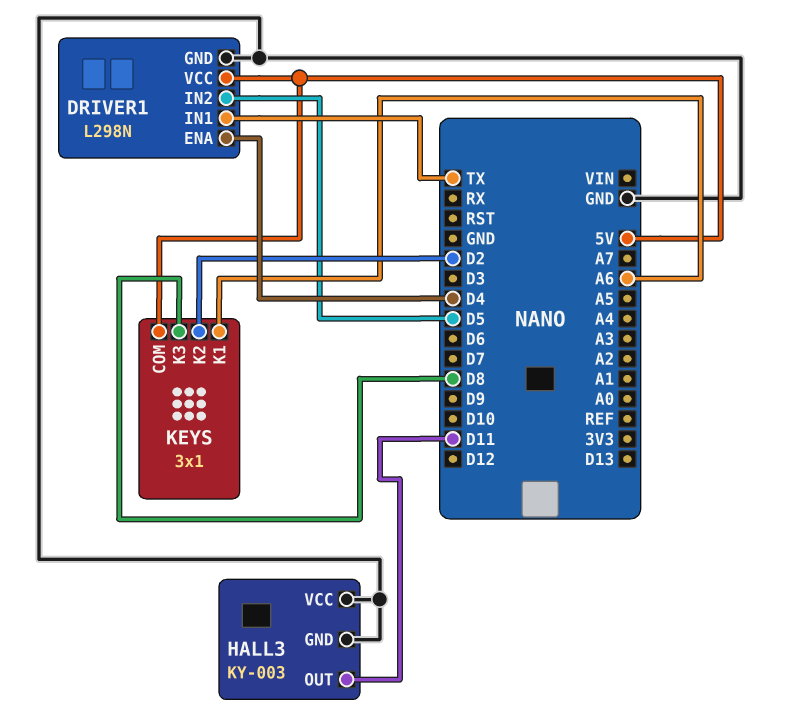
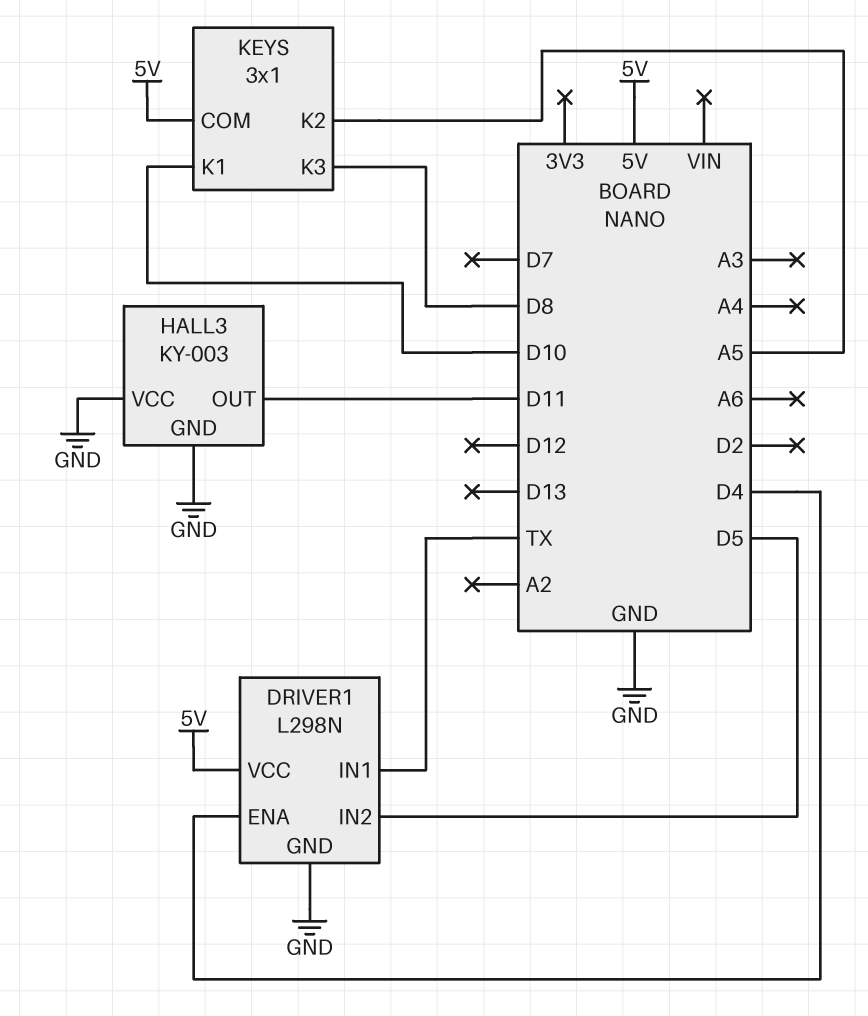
KEYS pin K1: A6 -> D10
KEYS pin K2: D2 -> A5

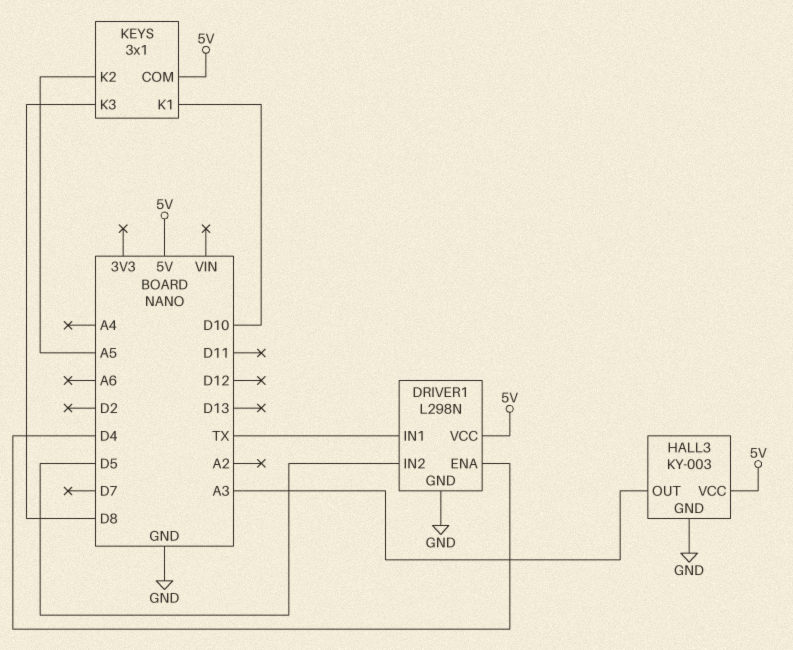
HALL3 pin OUT: D11 -> A3
HALL3 pin VCC: GND -> 5V

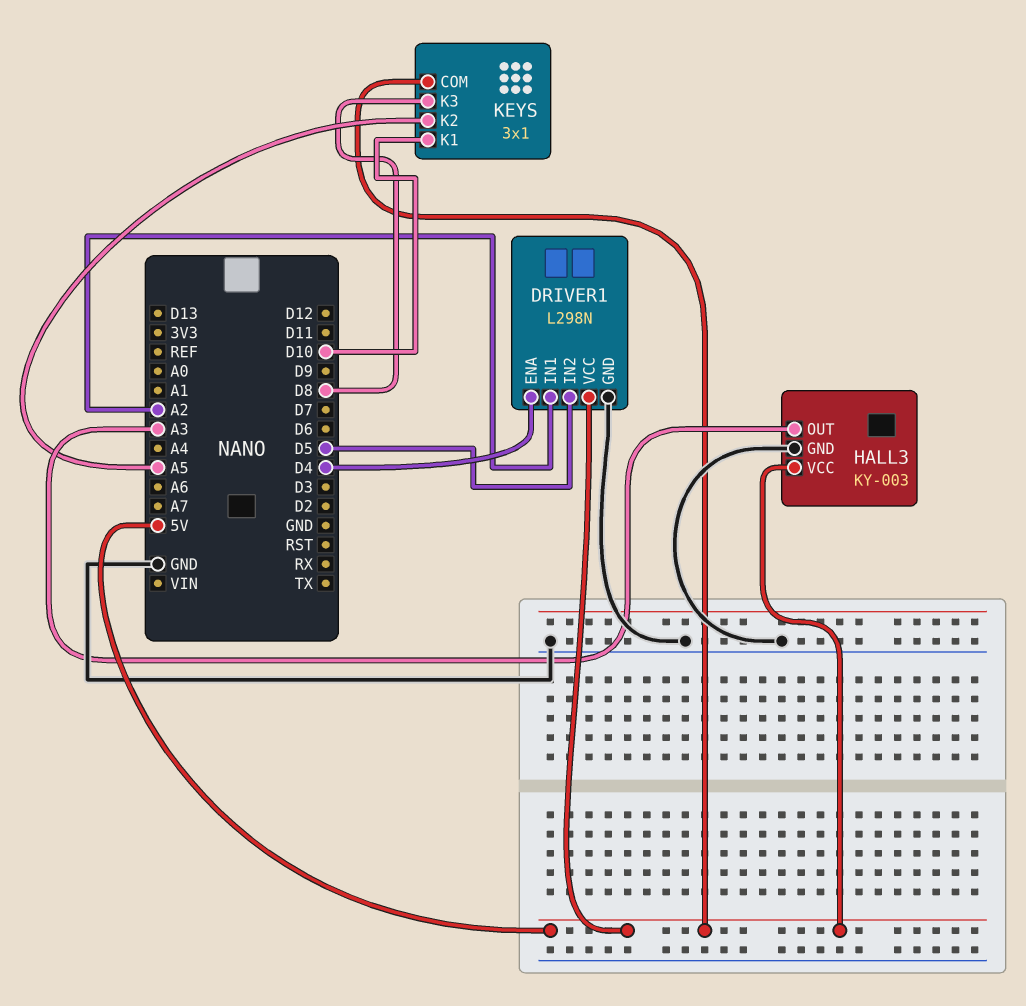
DRIVER1 pin IN1: TX -> A2

